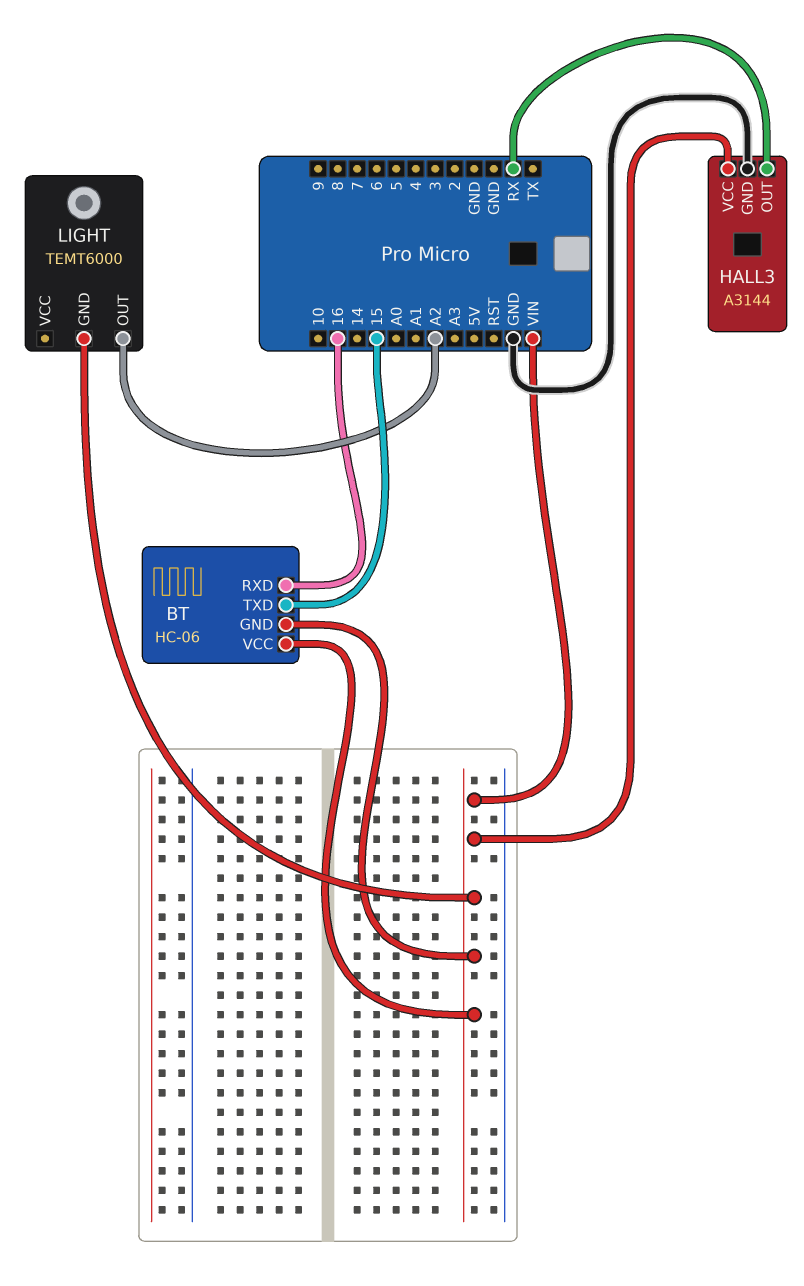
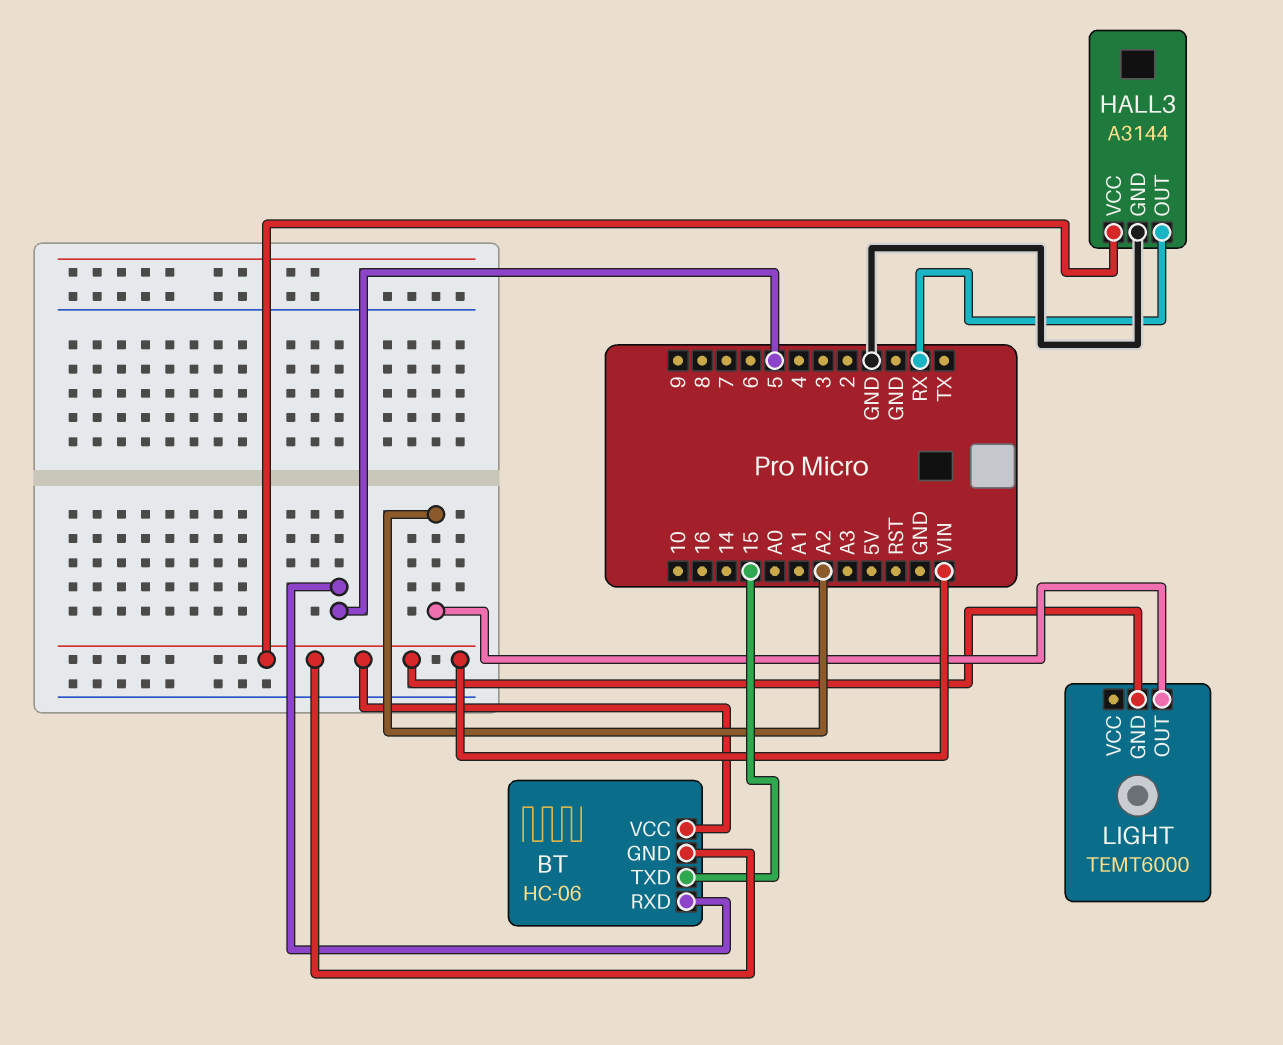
BT pin RXD: 16 -> 5

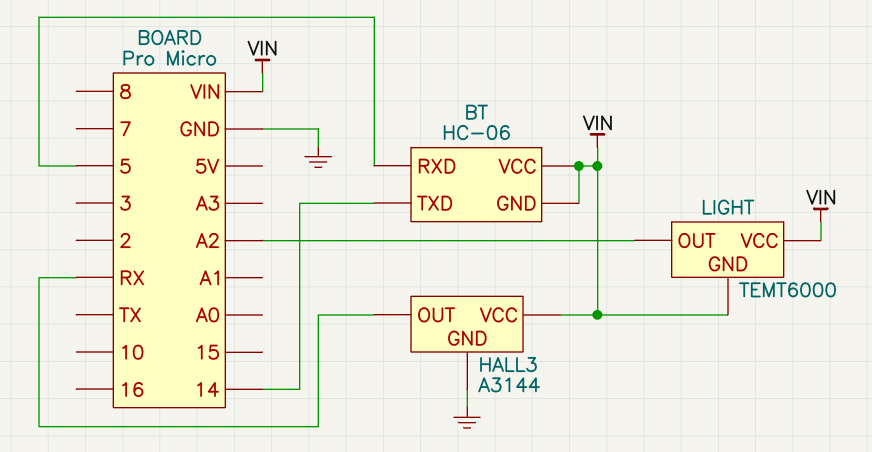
BT pin TXD: 15 -> 14
LIGHT pin VCC: none -> VIN

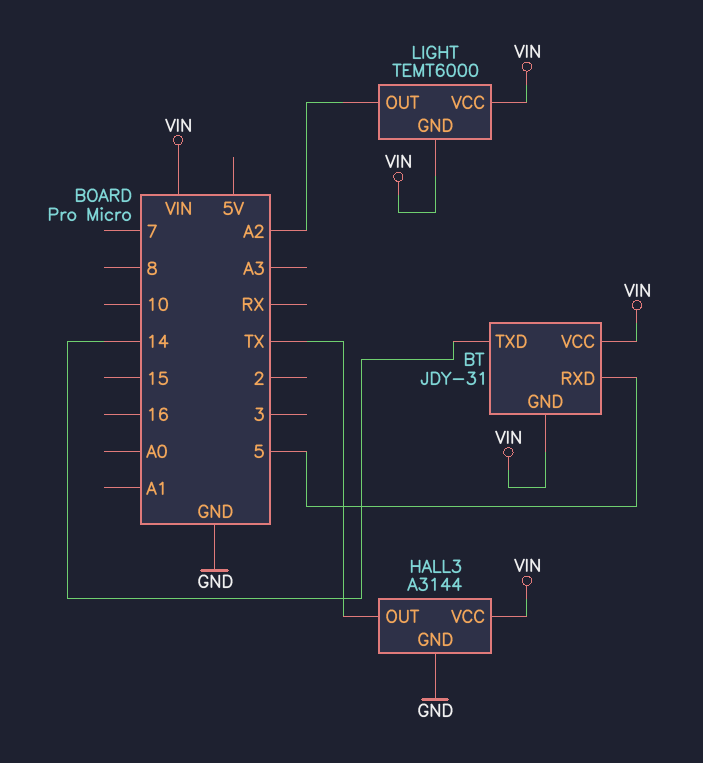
BT: HC-06 -> JDY-31
HALL3 pin OUT: RX -> TX

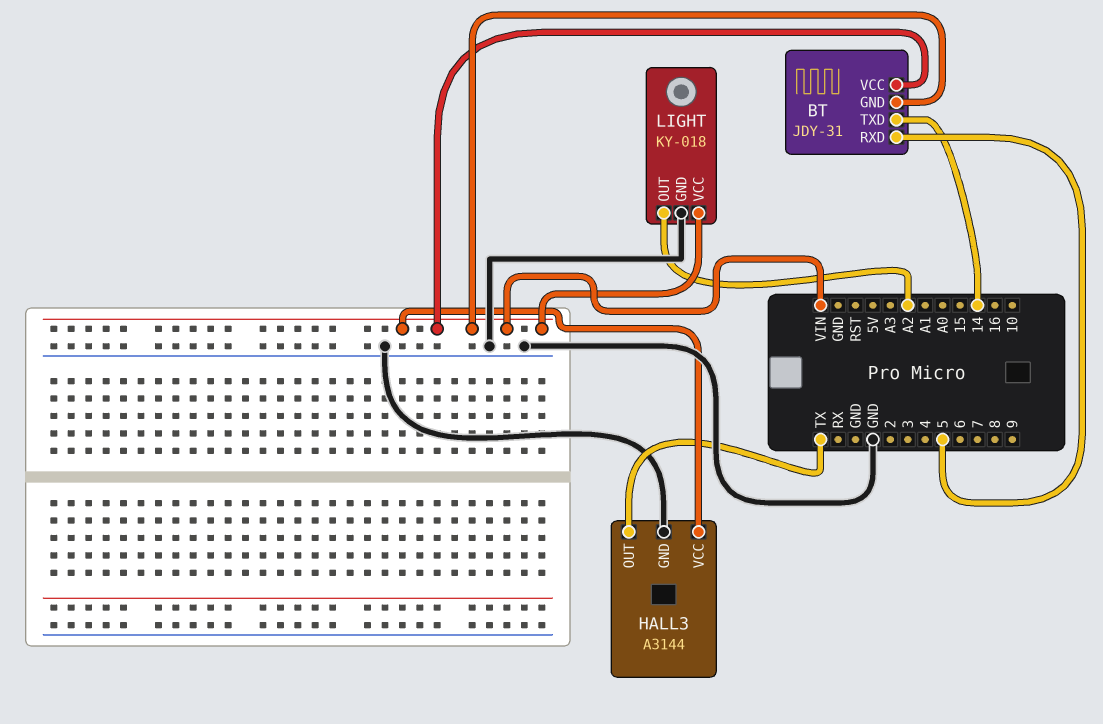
LIGHT: TEMT6000 -> KY-018
LIGHT pin GND: VIN -> GND

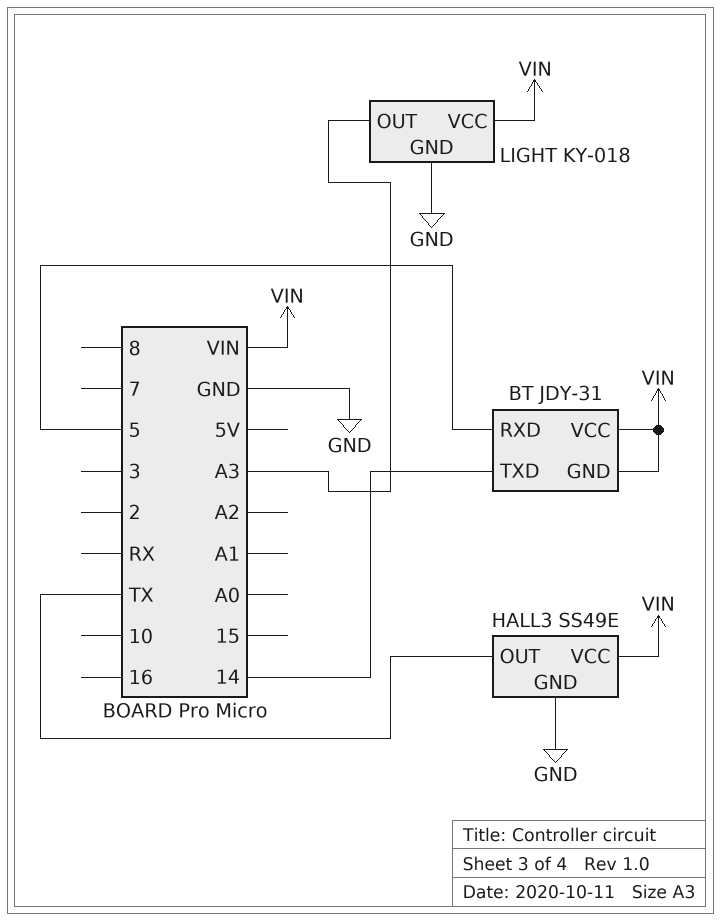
HALL3: A3144 -> SS49E
LIGHT pin OUT: A2 -> A3

